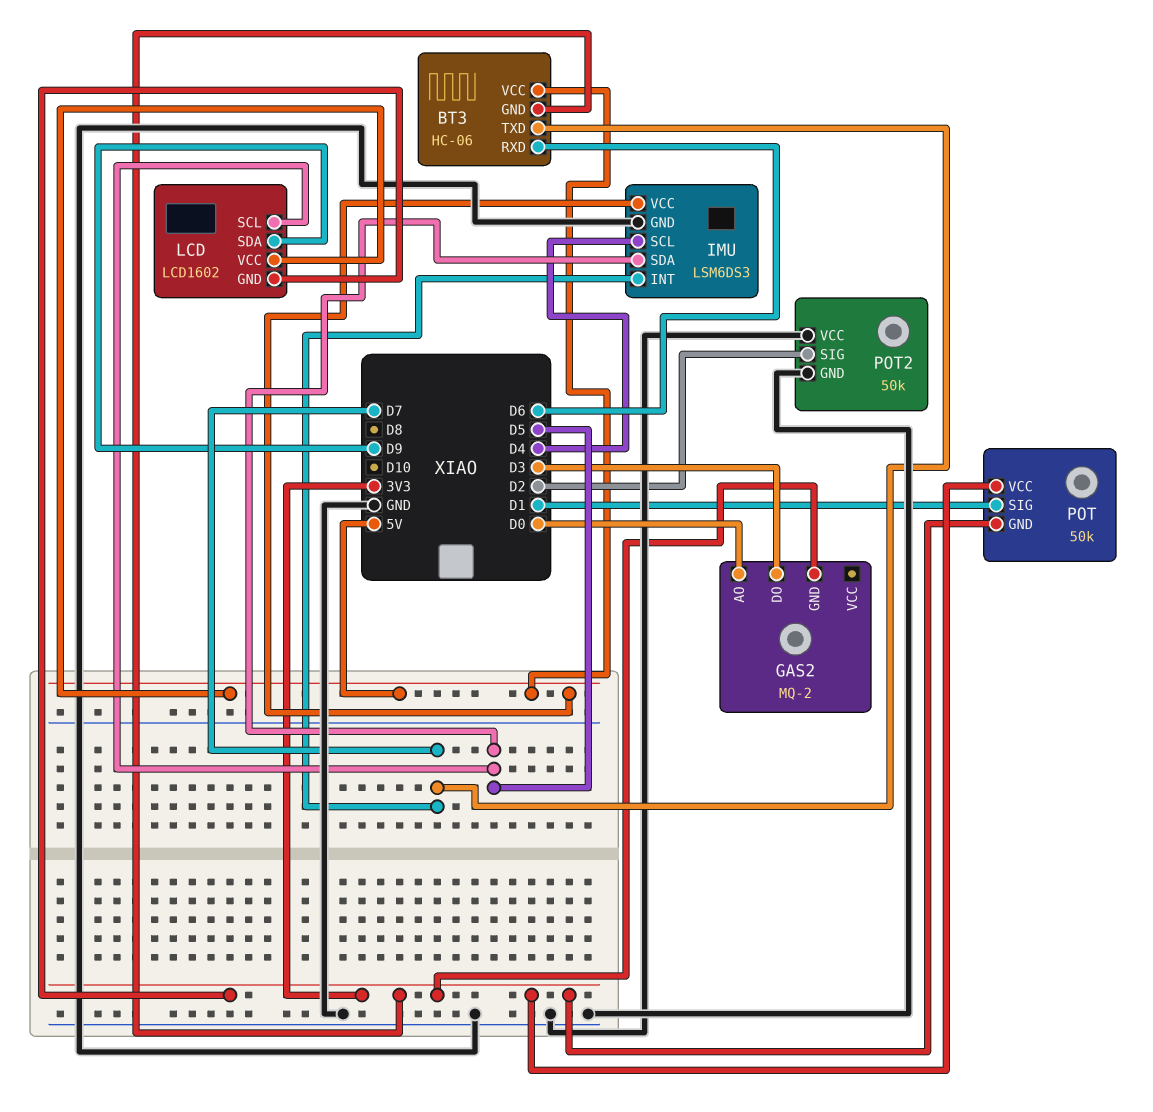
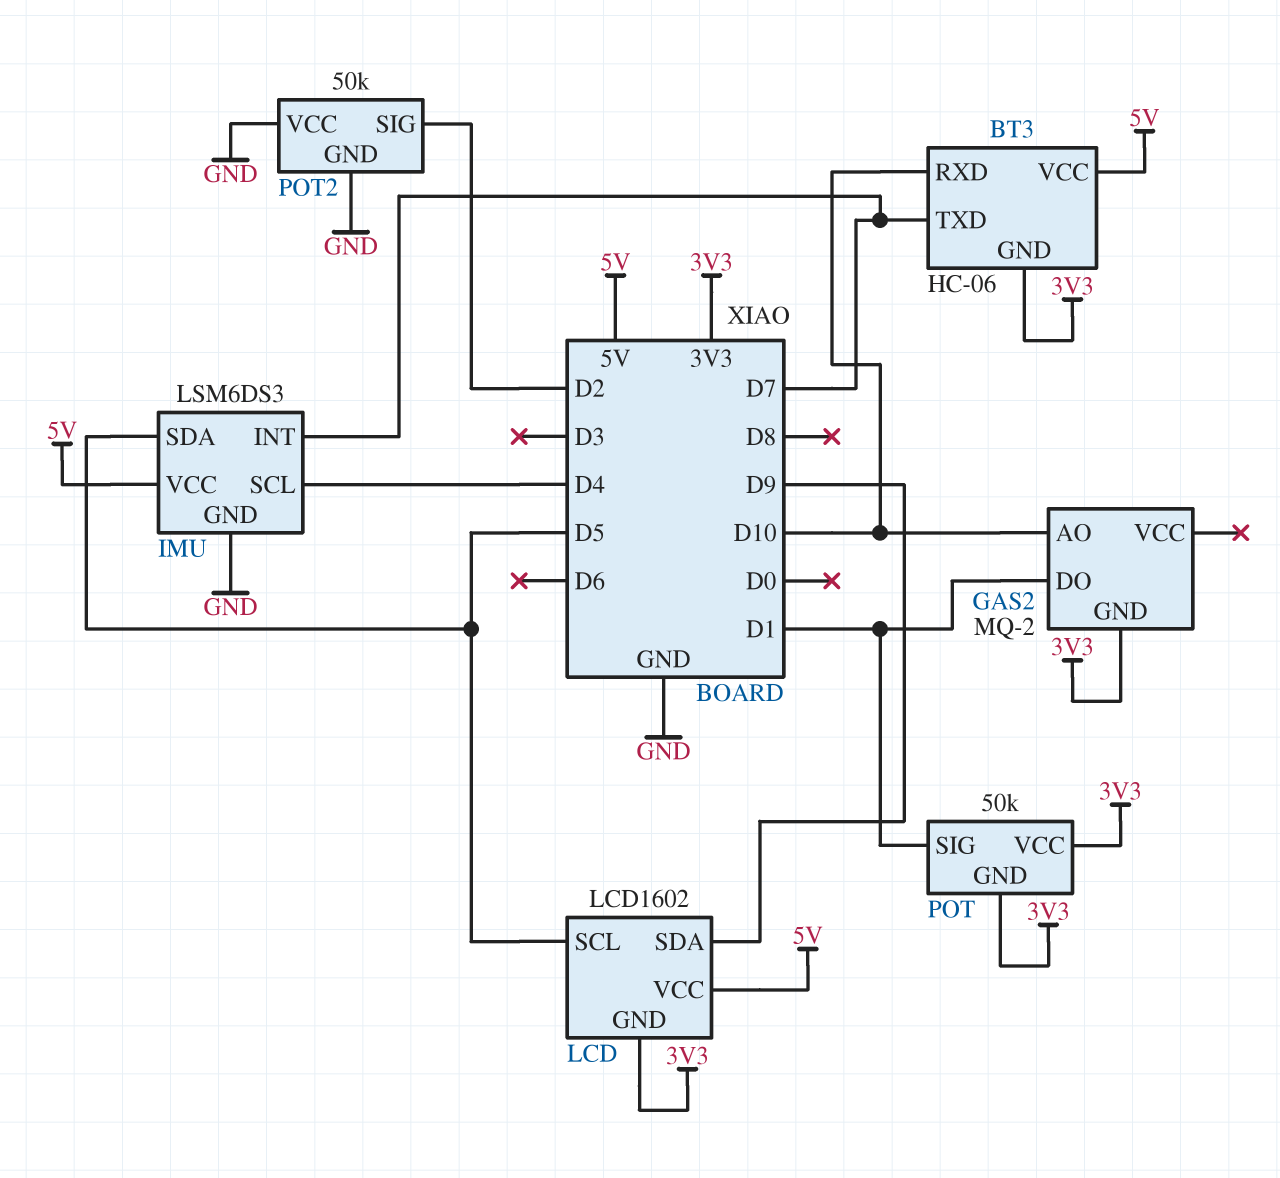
BT3 pin RXD: D6 -> D10
GAS2 pin AO: D0 -> D10
GAS2 pin DO: D3 -> D1

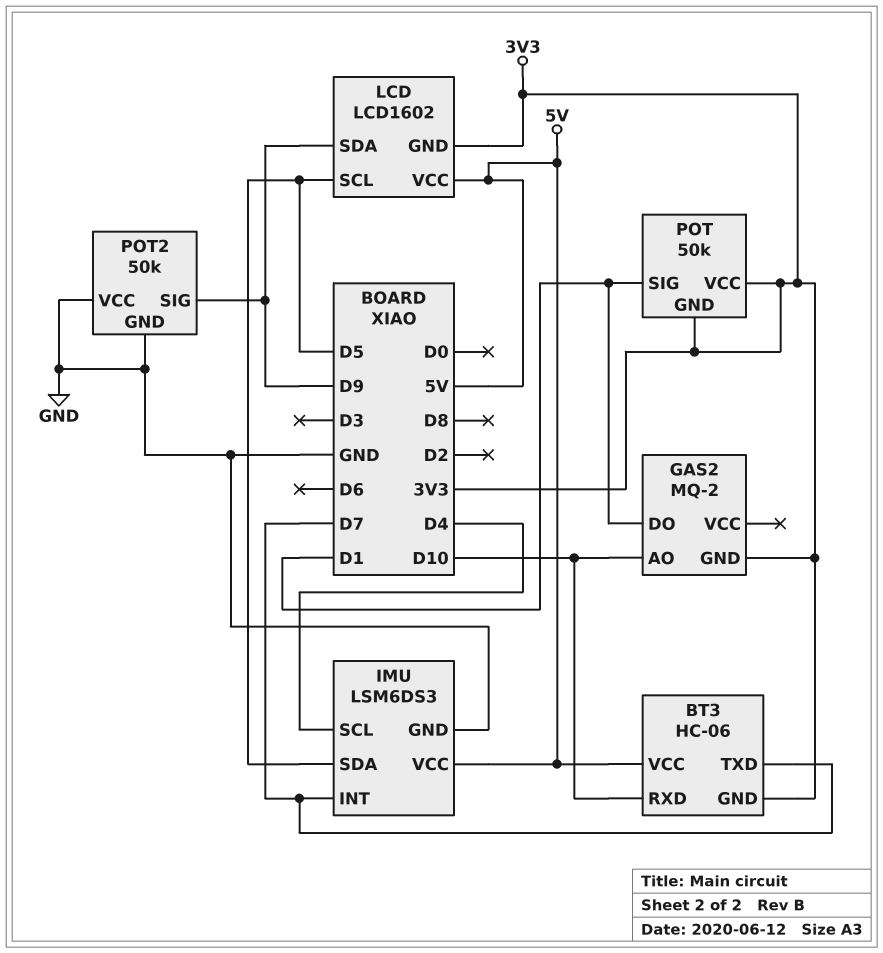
POT2 pin SIG: D2 -> D9

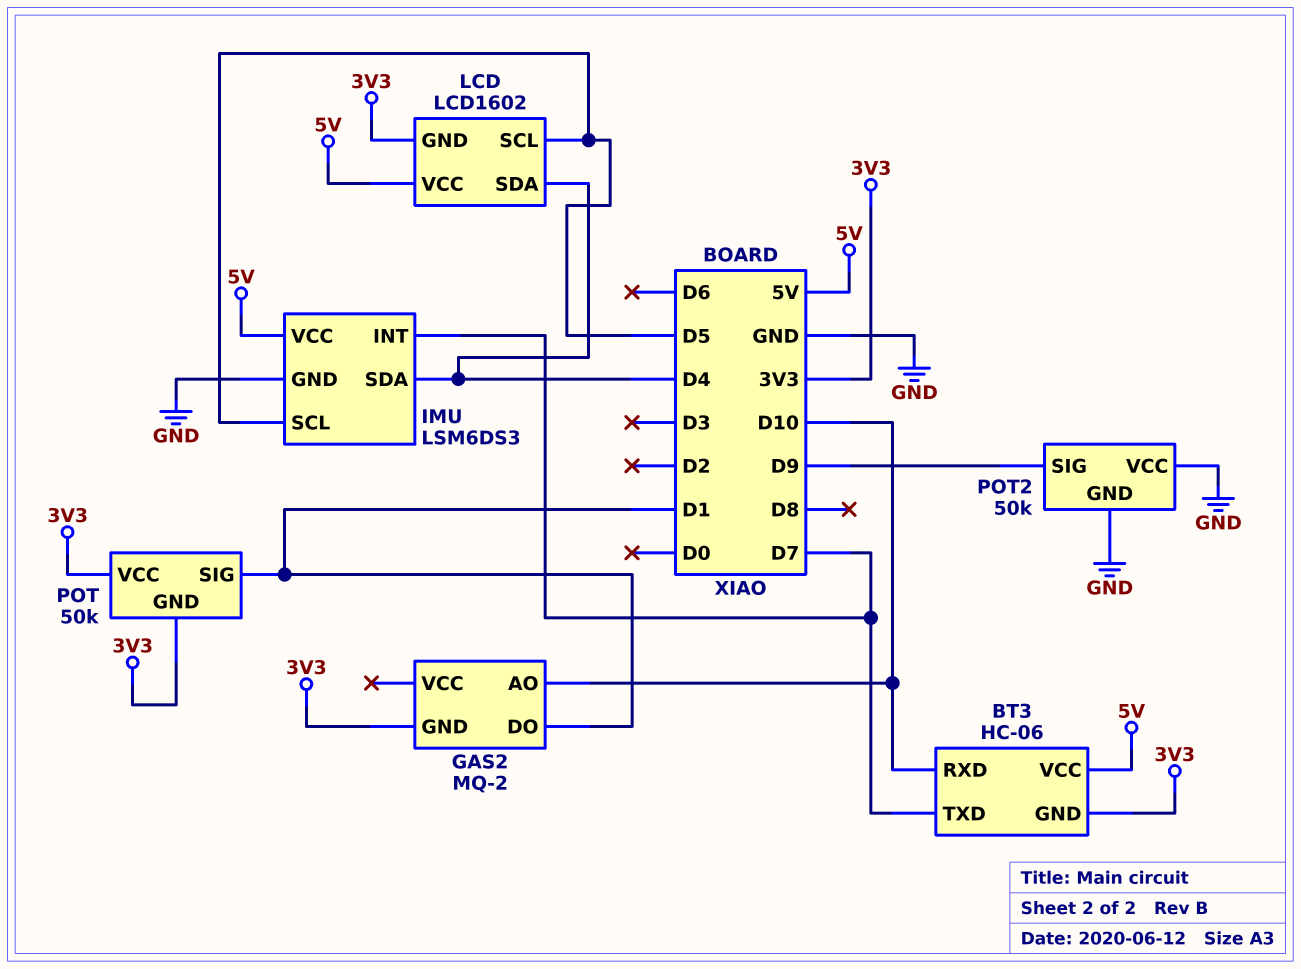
IMU pin SCL: D4 -> D5
IMU pin SDA: D5 -> D4
LCD pin SDA: D9 -> D4

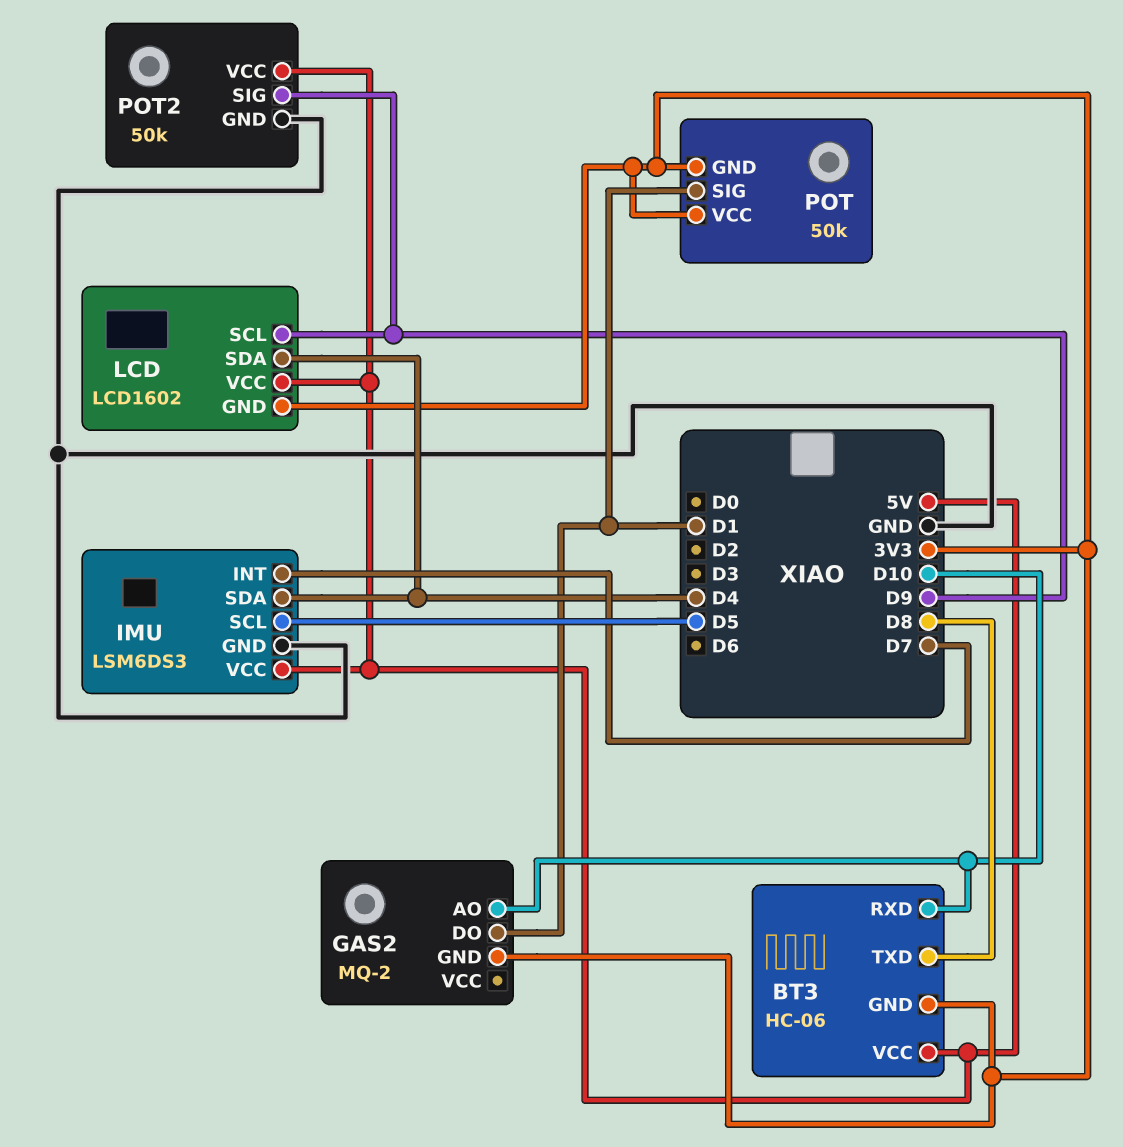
BT3 pin TXD: D7 -> D8
LCD pin SCL: D5 -> D9
POT2 pin VCC: GND -> 5V

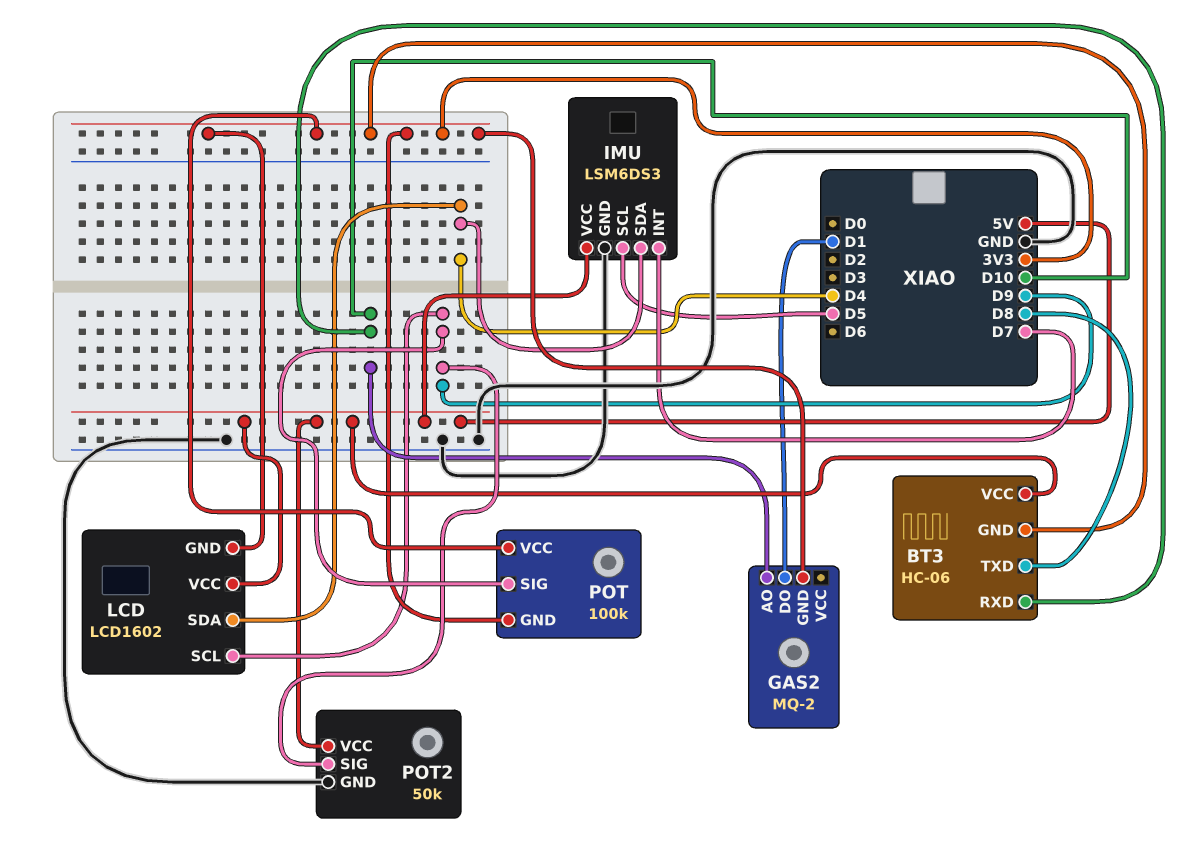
POT: 50k -> 100k
POT pin SIG: D1 -> D9

